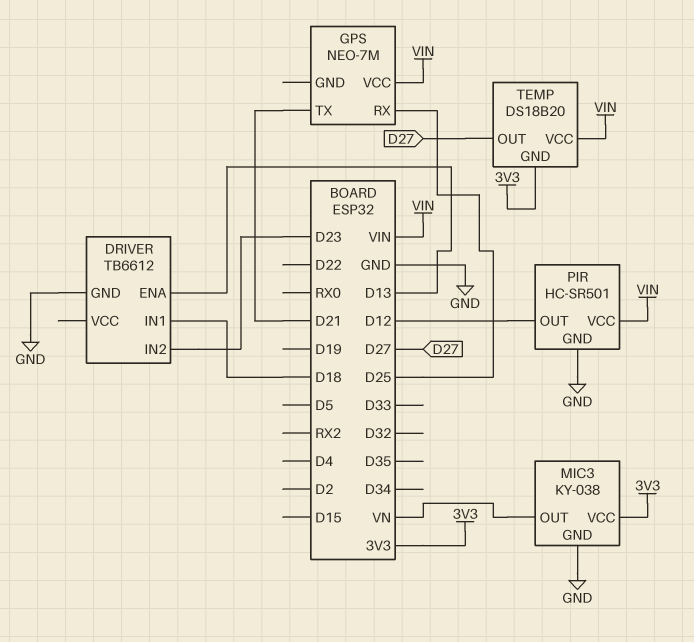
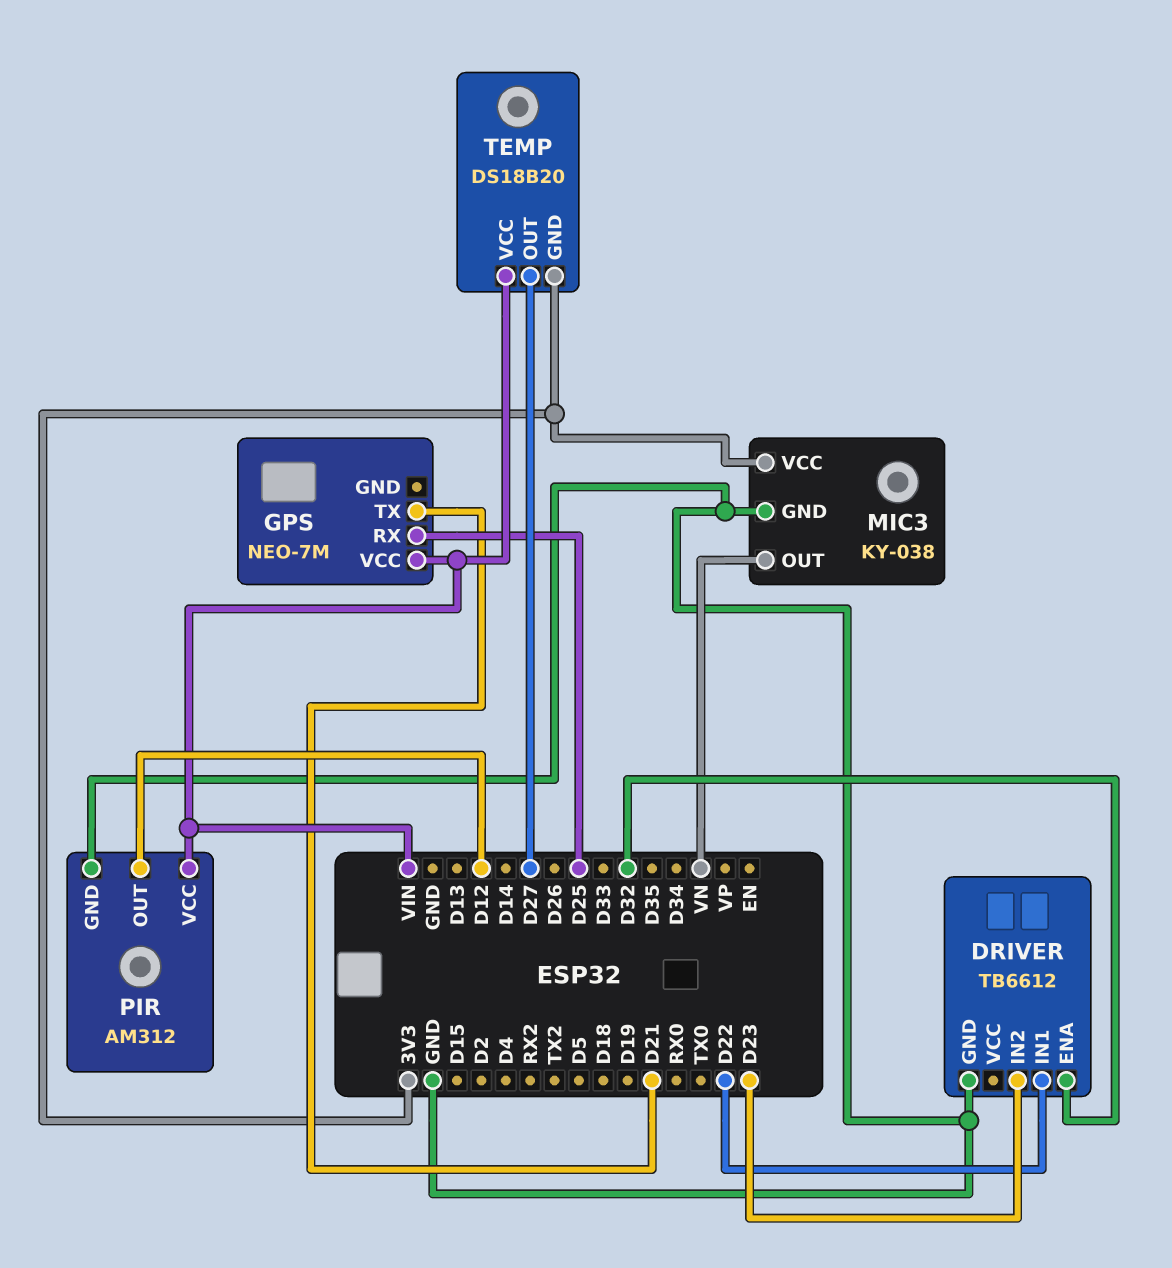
DRIVER pin ENA: D13 -> D32
DRIVER pin IN1: D18 -> D22
PIR: HC-SR501 -> AM312

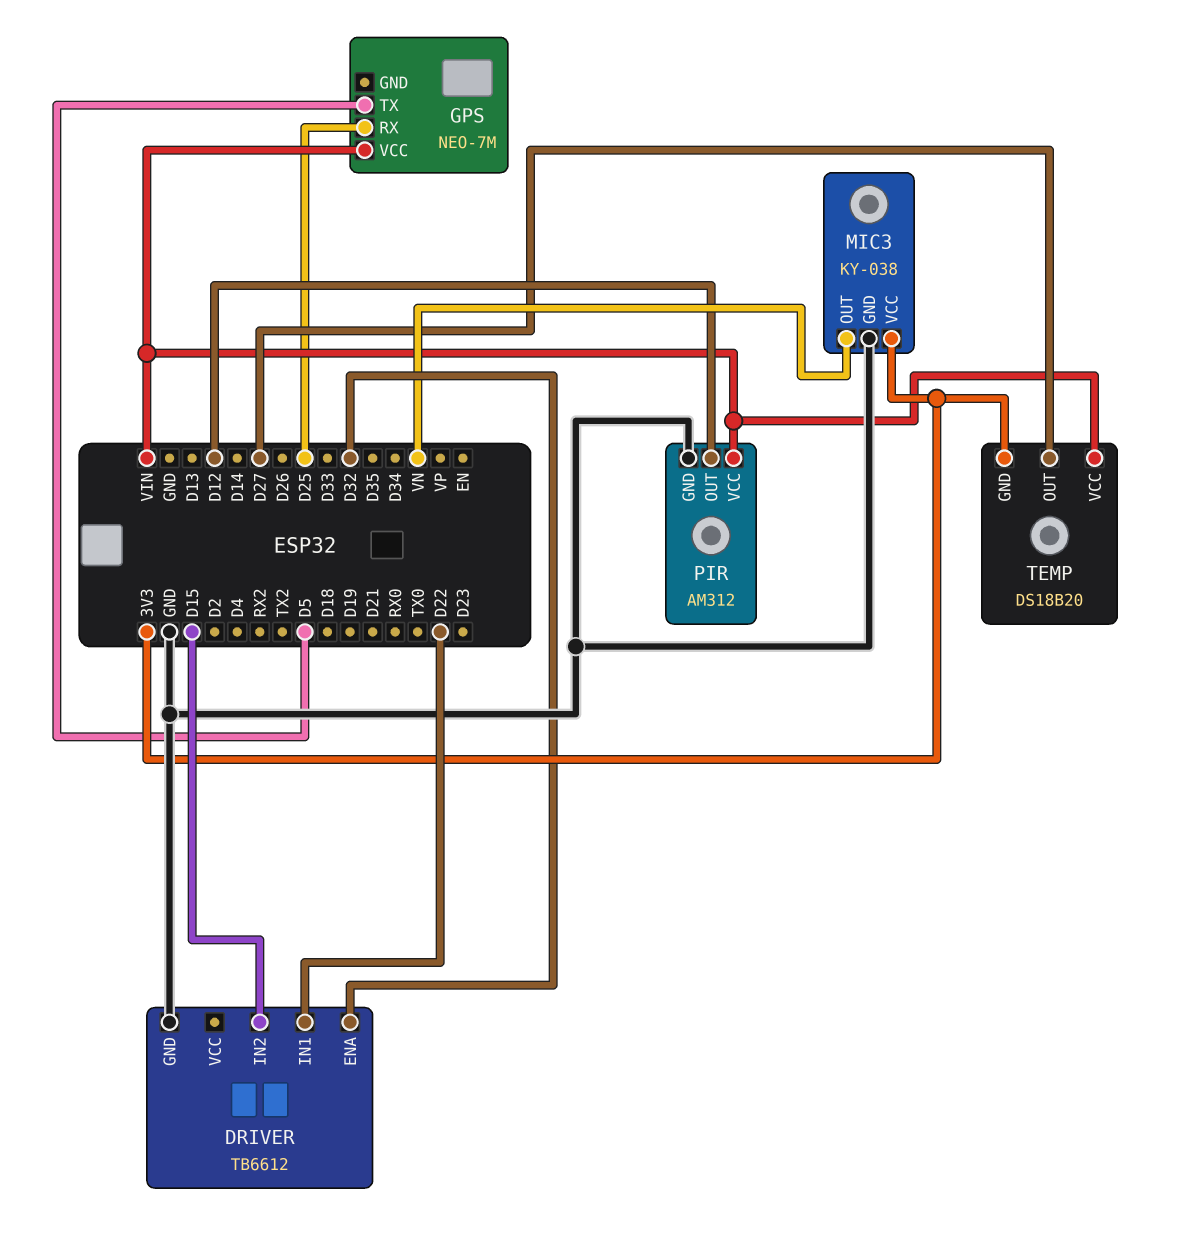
DRIVER pin IN2: D23 -> D15
GPS pin TX: D21 -> D5

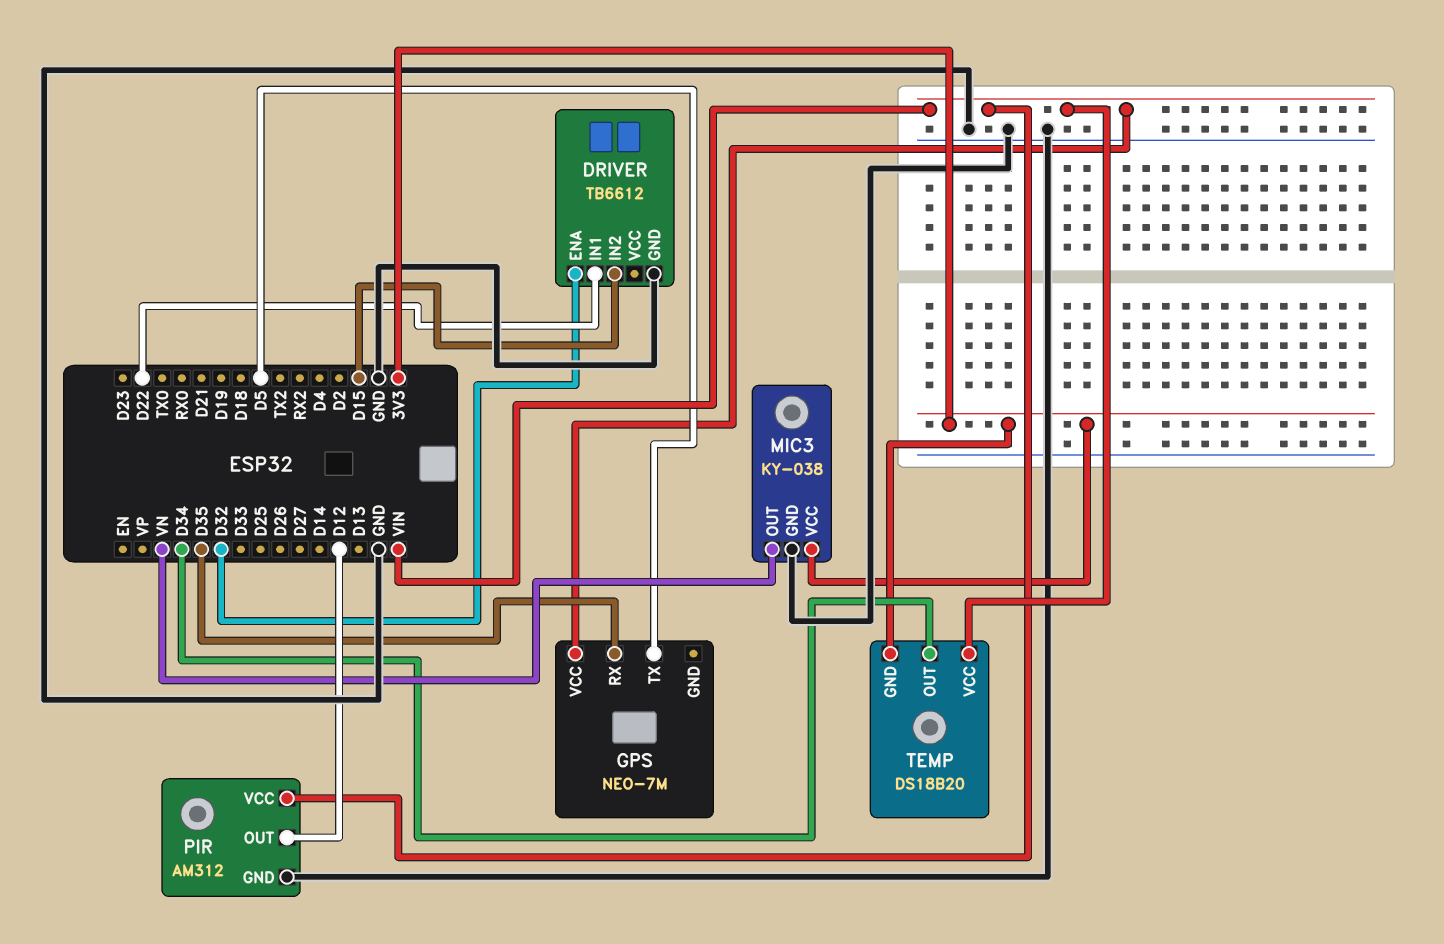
GPS pin RX: D25 -> D35
TEMP pin OUT: D27 -> D34

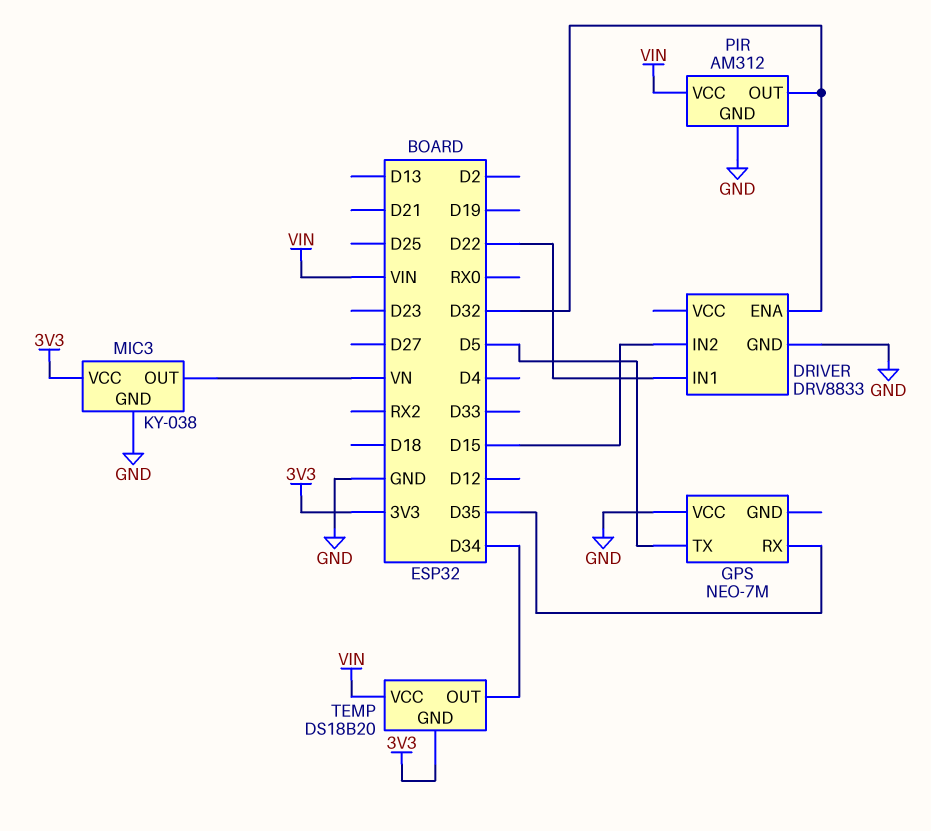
DRIVER: TB6612 -> DRV8833
GPS pin VCC: VIN -> GND
PIR pin OUT: D12 -> D32

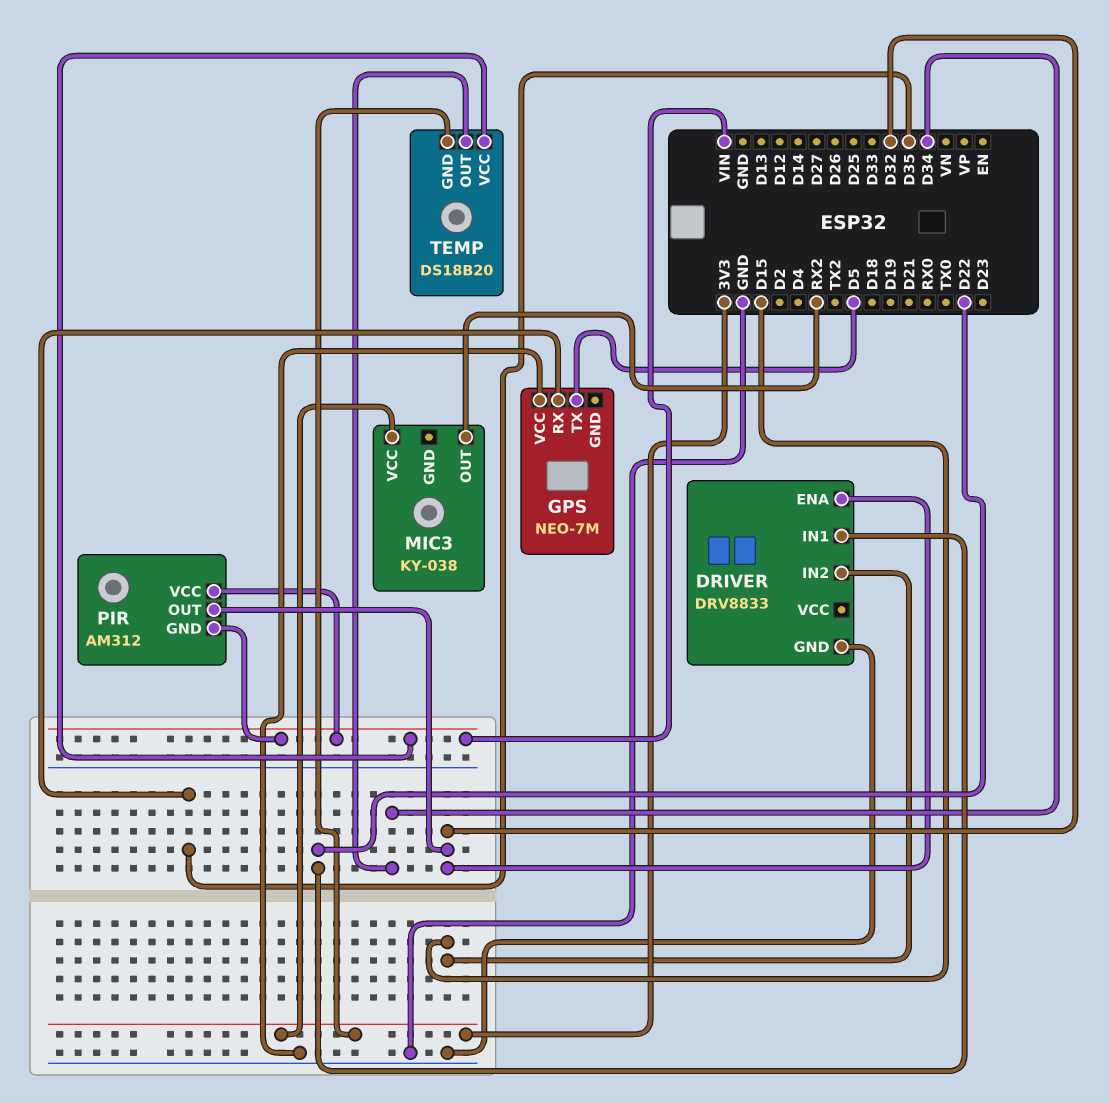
MIC3 pin GND: GND -> none
MIC3 pin OUT: VN -> RX2
PIR pin GND: GND -> VIN

